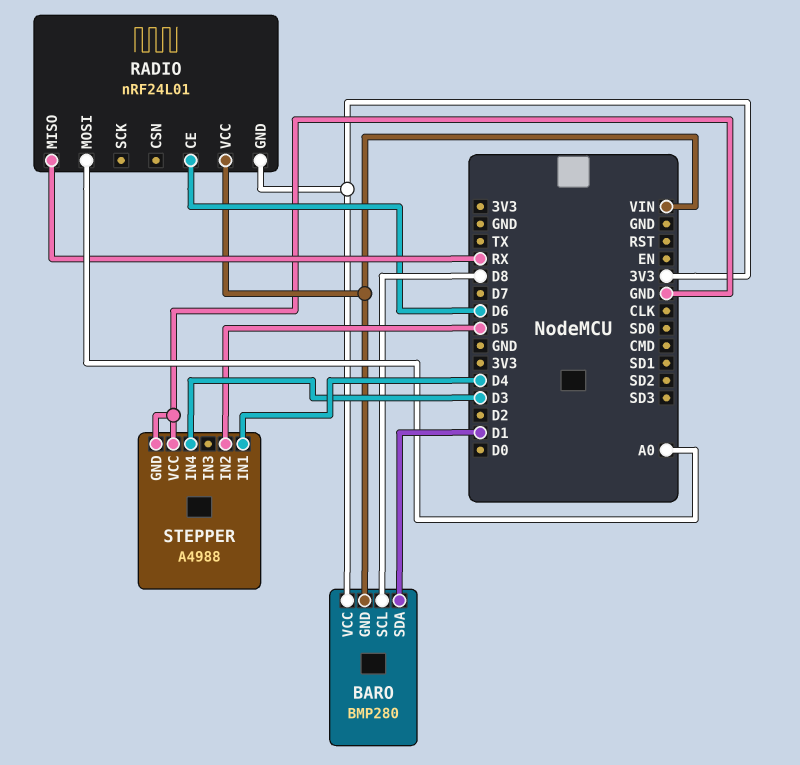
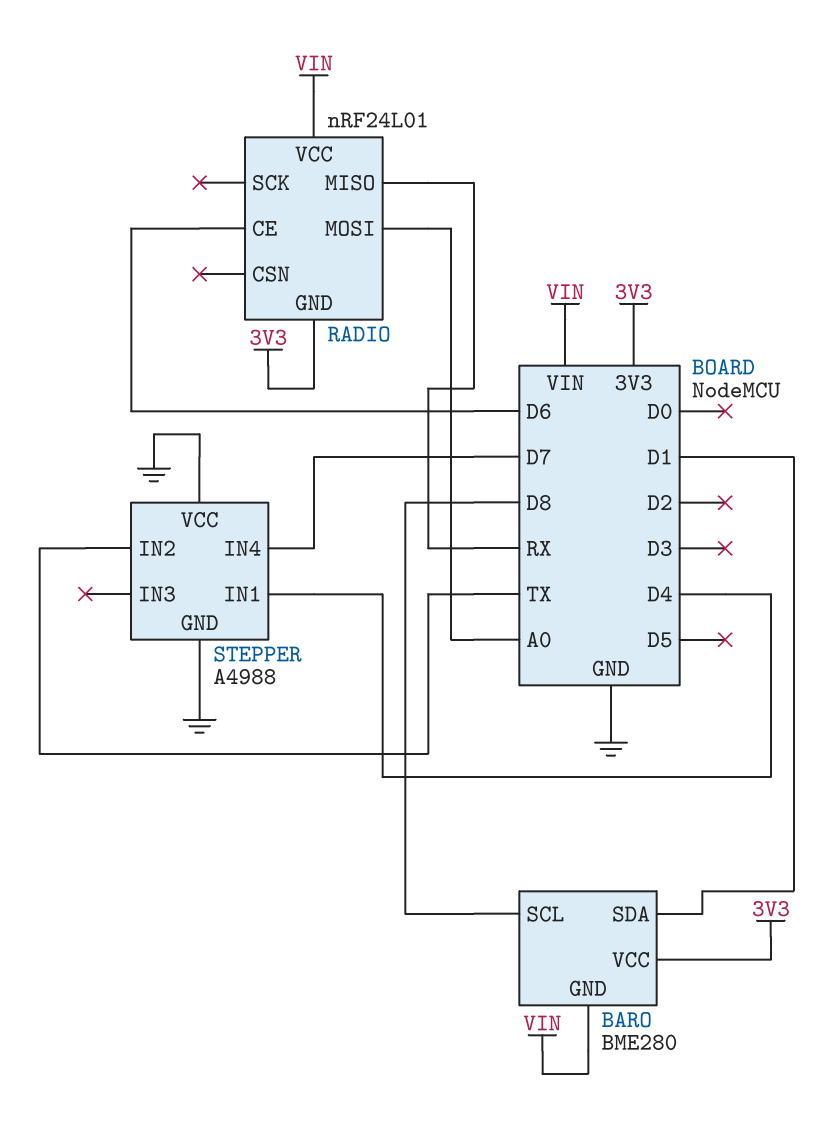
BARO: BMP280 -> BME280
STEPPER pin IN2: D5 -> TX
STEPPER pin IN4: D3 -> D7

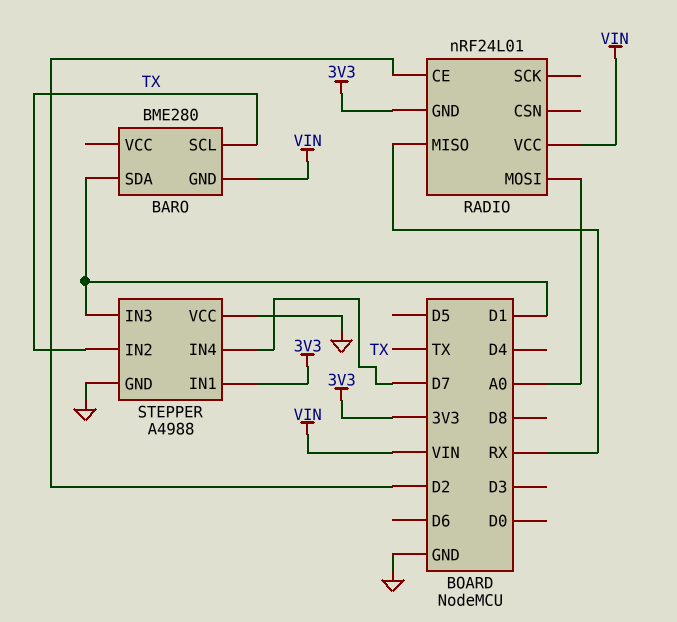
BARO pin SCL: D8 -> TX
BARO pin VCC: 3V3 -> none
RADIO pin CE: D6 -> D2
STEPPER pin IN1: D4 -> 3V3
STEPPER pin IN3: none -> D1

